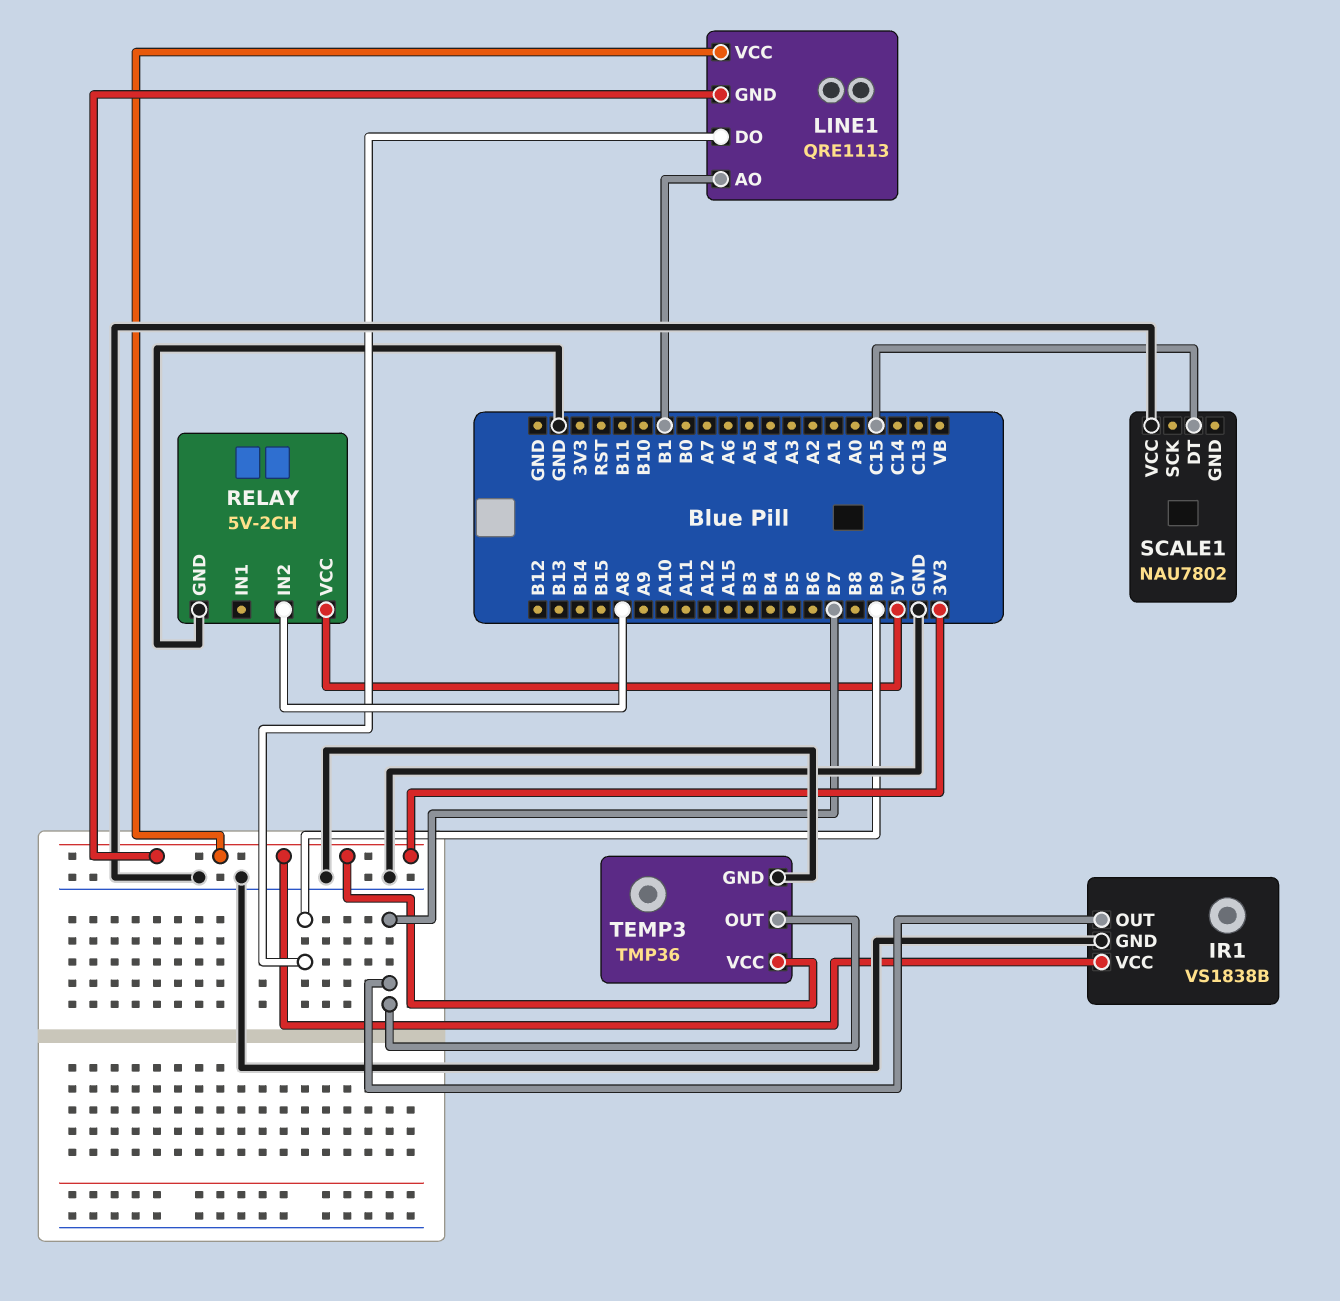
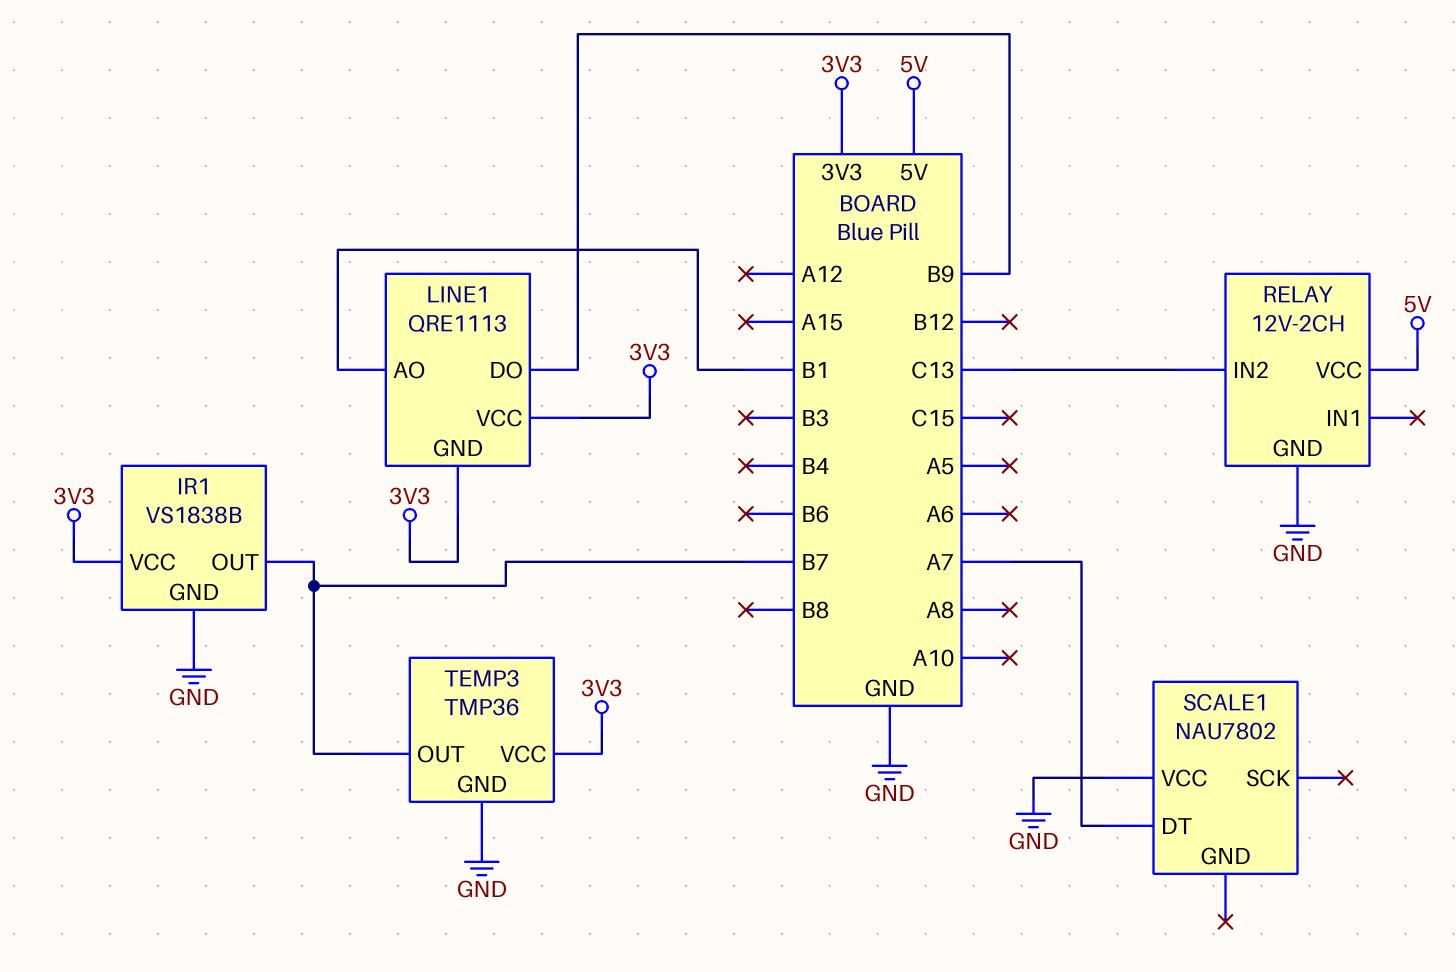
RELAY: 5V-2CH -> 12V-2CH
RELAY pin IN2: A8 -> C13
SCALE1 pin DT: C15 -> A7

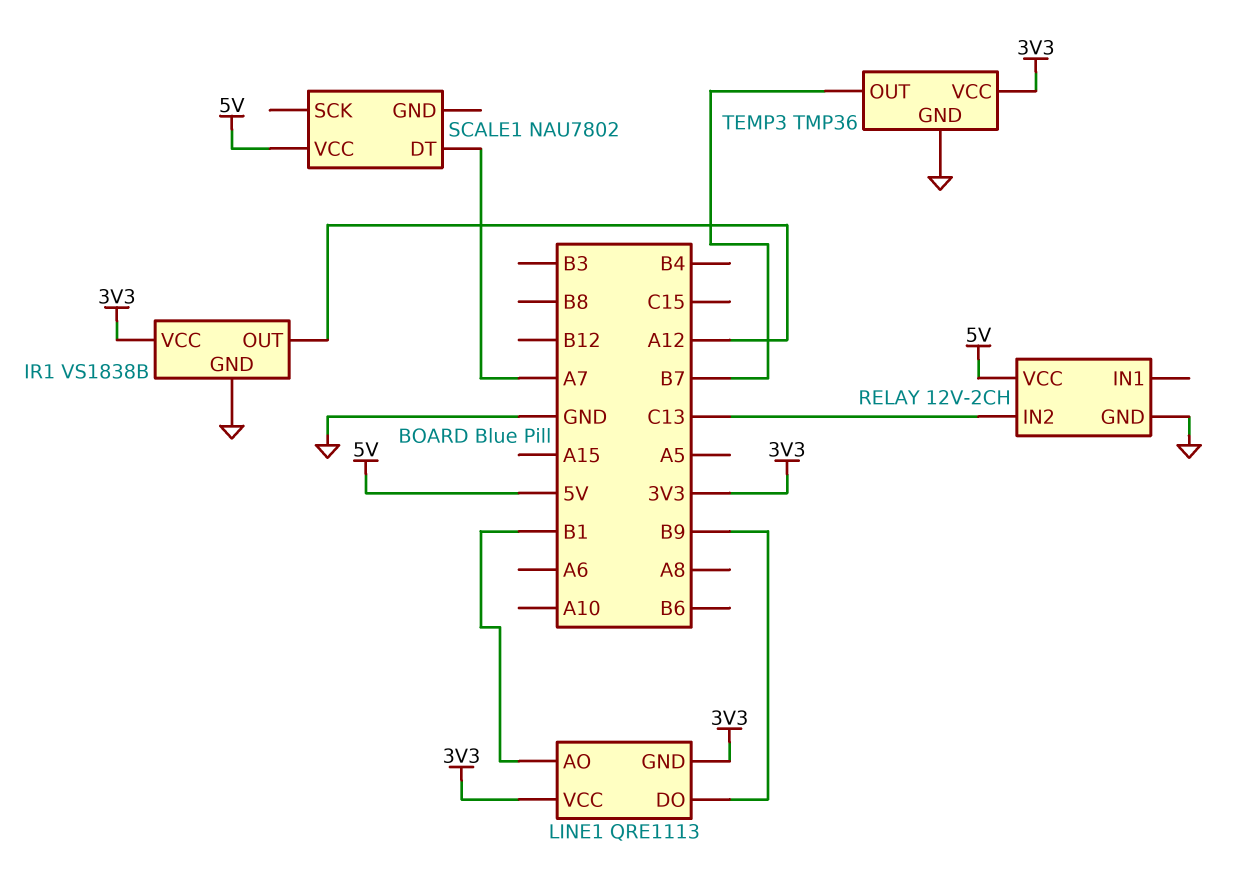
IR1 pin OUT: B7 -> A12
SCALE1 pin VCC: GND -> 5V

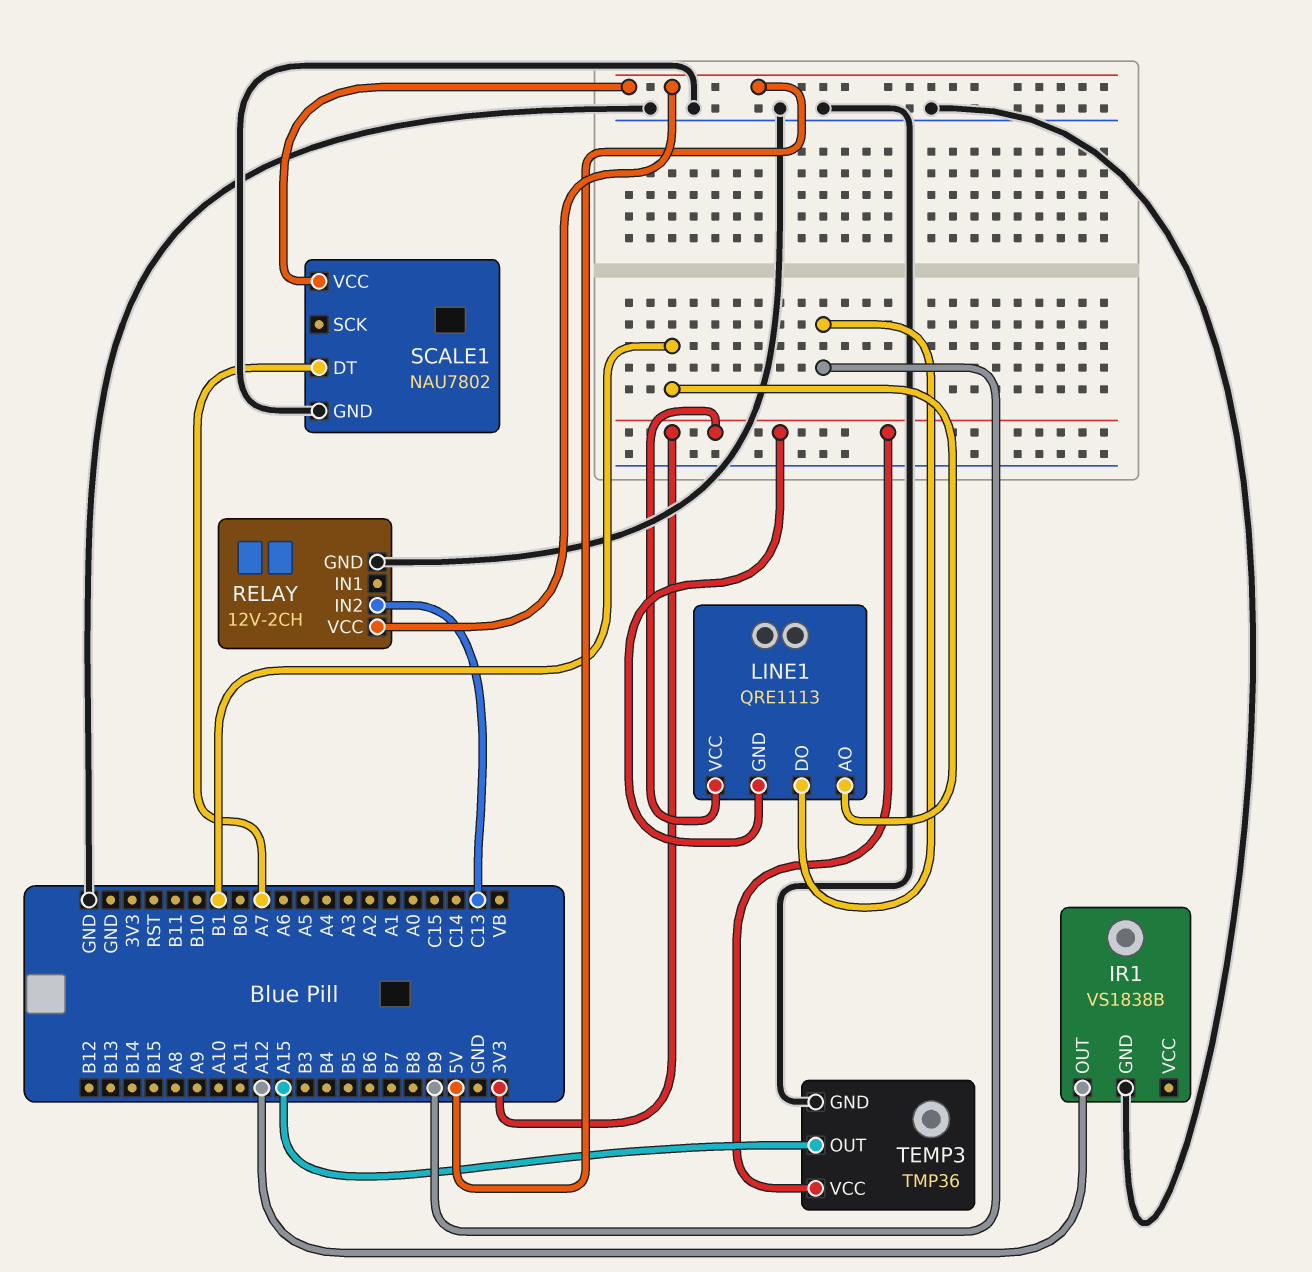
IR1 pin VCC: 3V3 -> none
SCALE1 pin GND: none -> GND
TEMP3 pin OUT: B7 -> A15

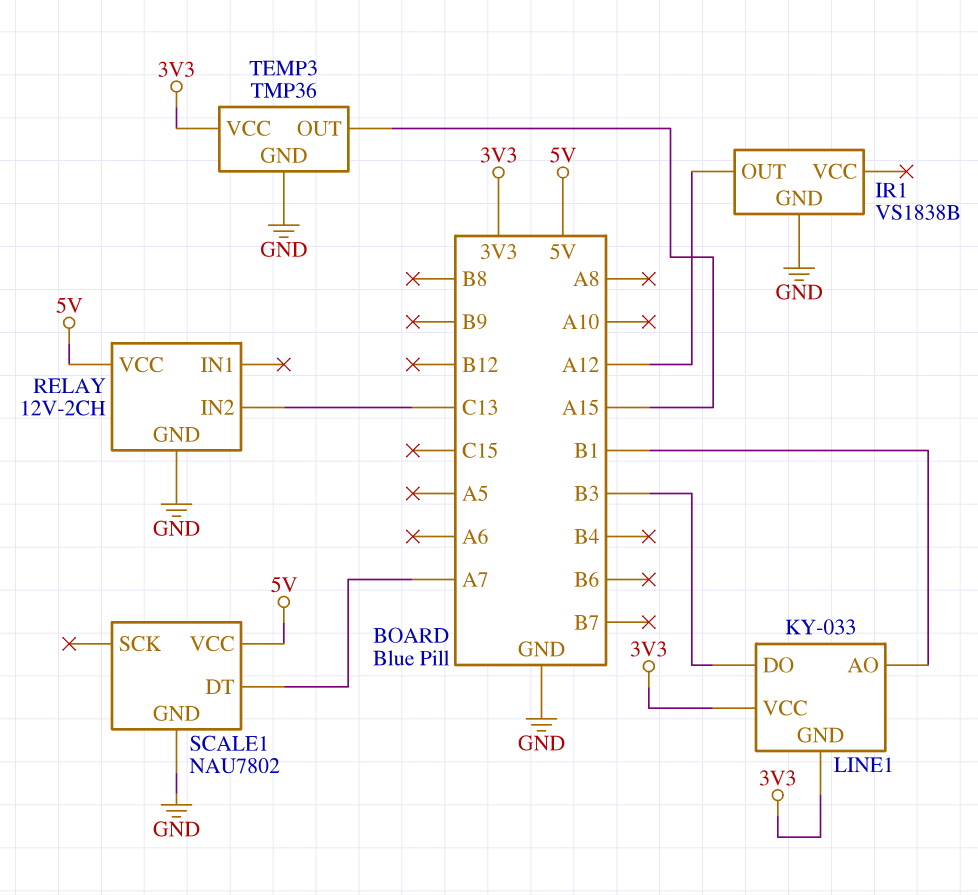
LINE1: QRE1113 -> KY-033
LINE1 pin DO: B9 -> B3

